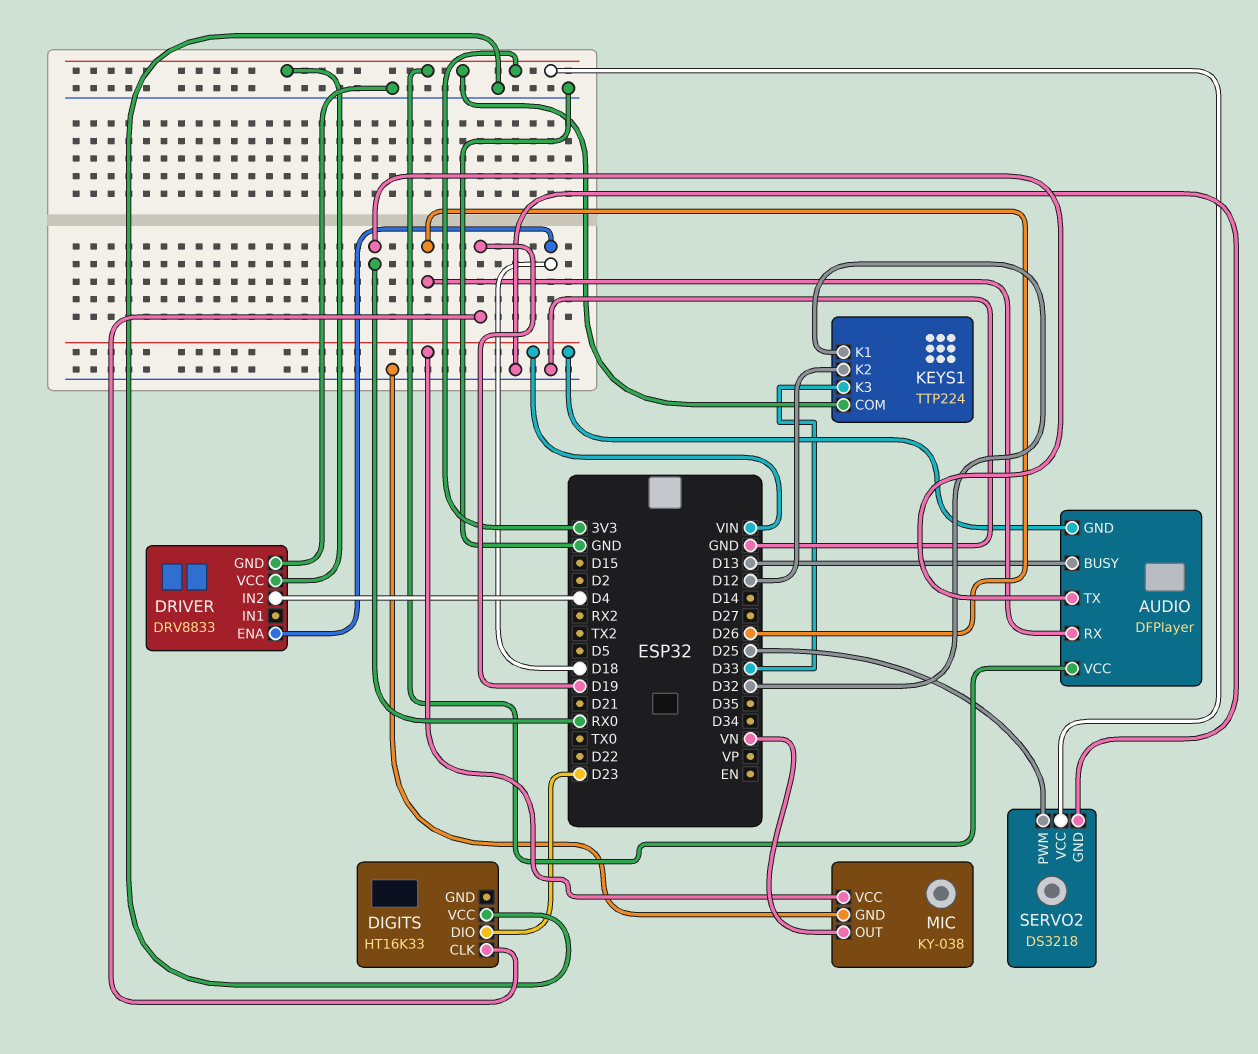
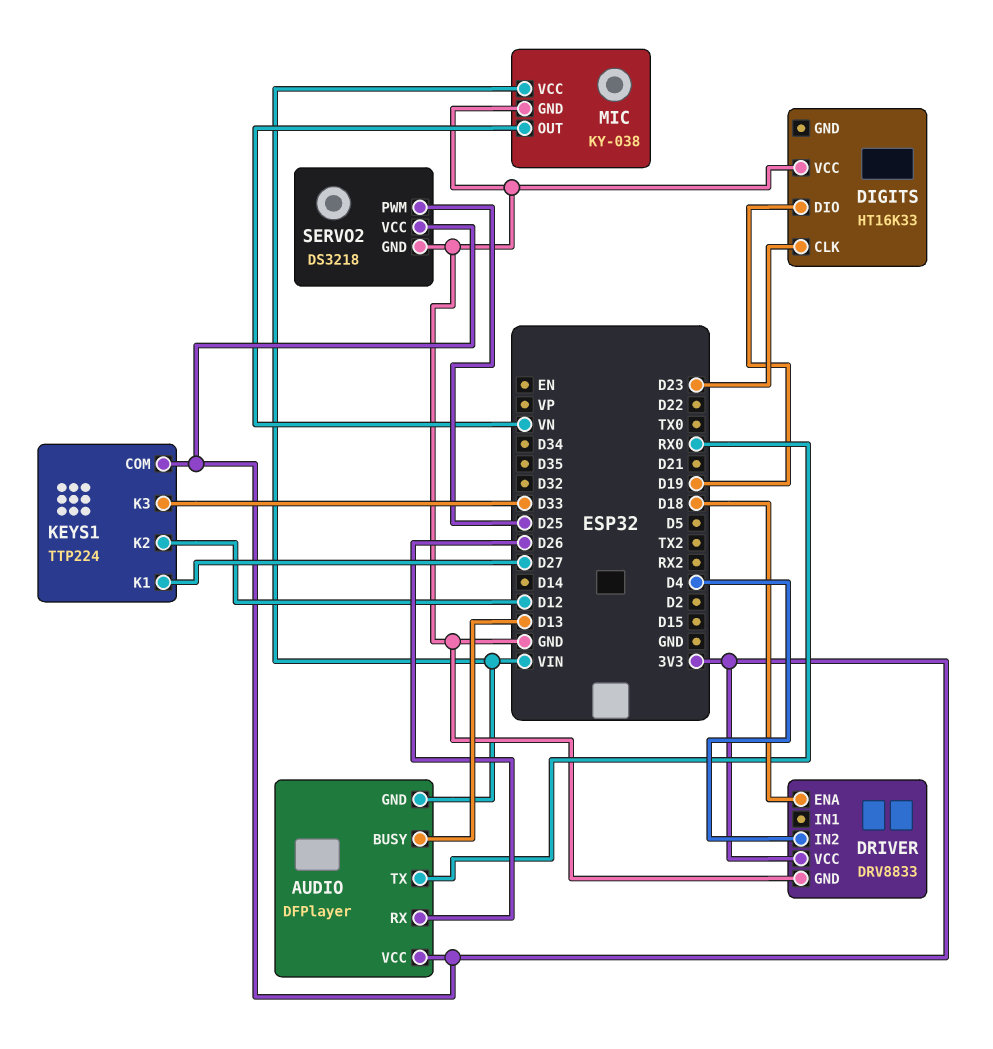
DIGITS pin CLK: D19 -> D23
DIGITS pin DIO: D23 -> D19
KEYS1 pin K1: D32 -> D27

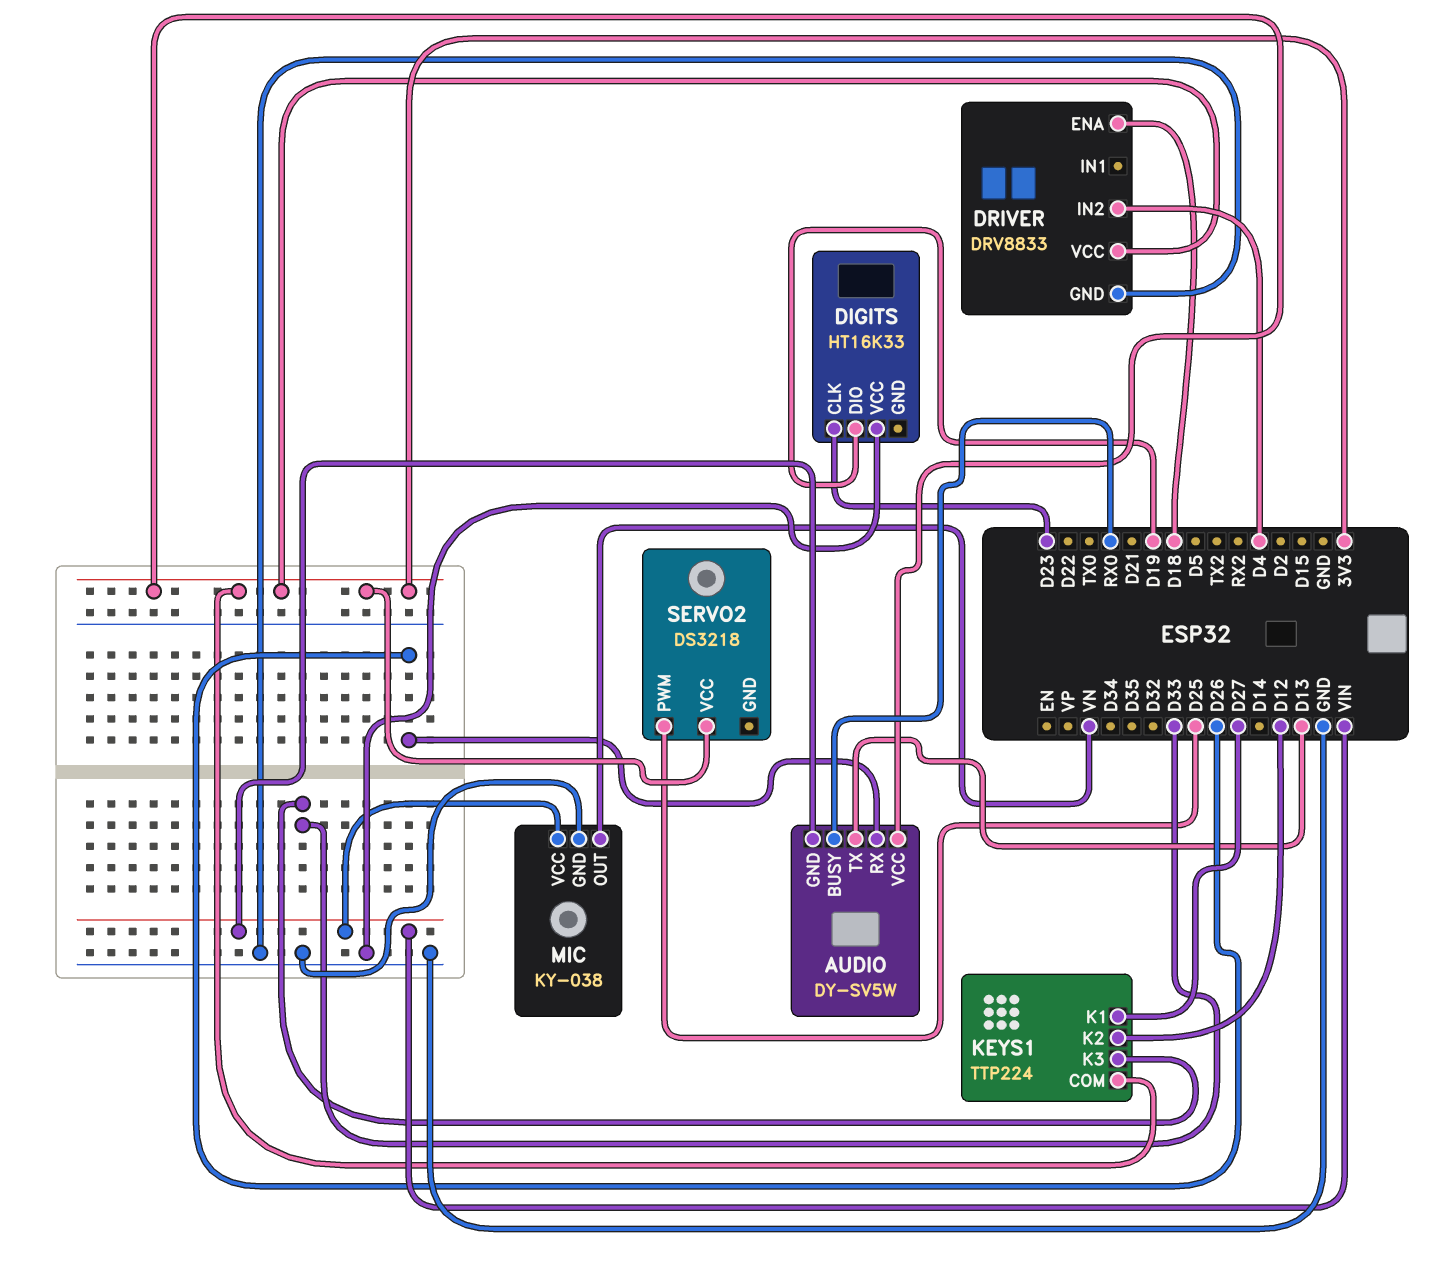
AUDIO: DFPlayer -> DY-SV5W
AUDIO pin BUSY: D13 -> RX0
AUDIO pin TX: RX0 -> D13
SERVO2 pin GND: GND -> none

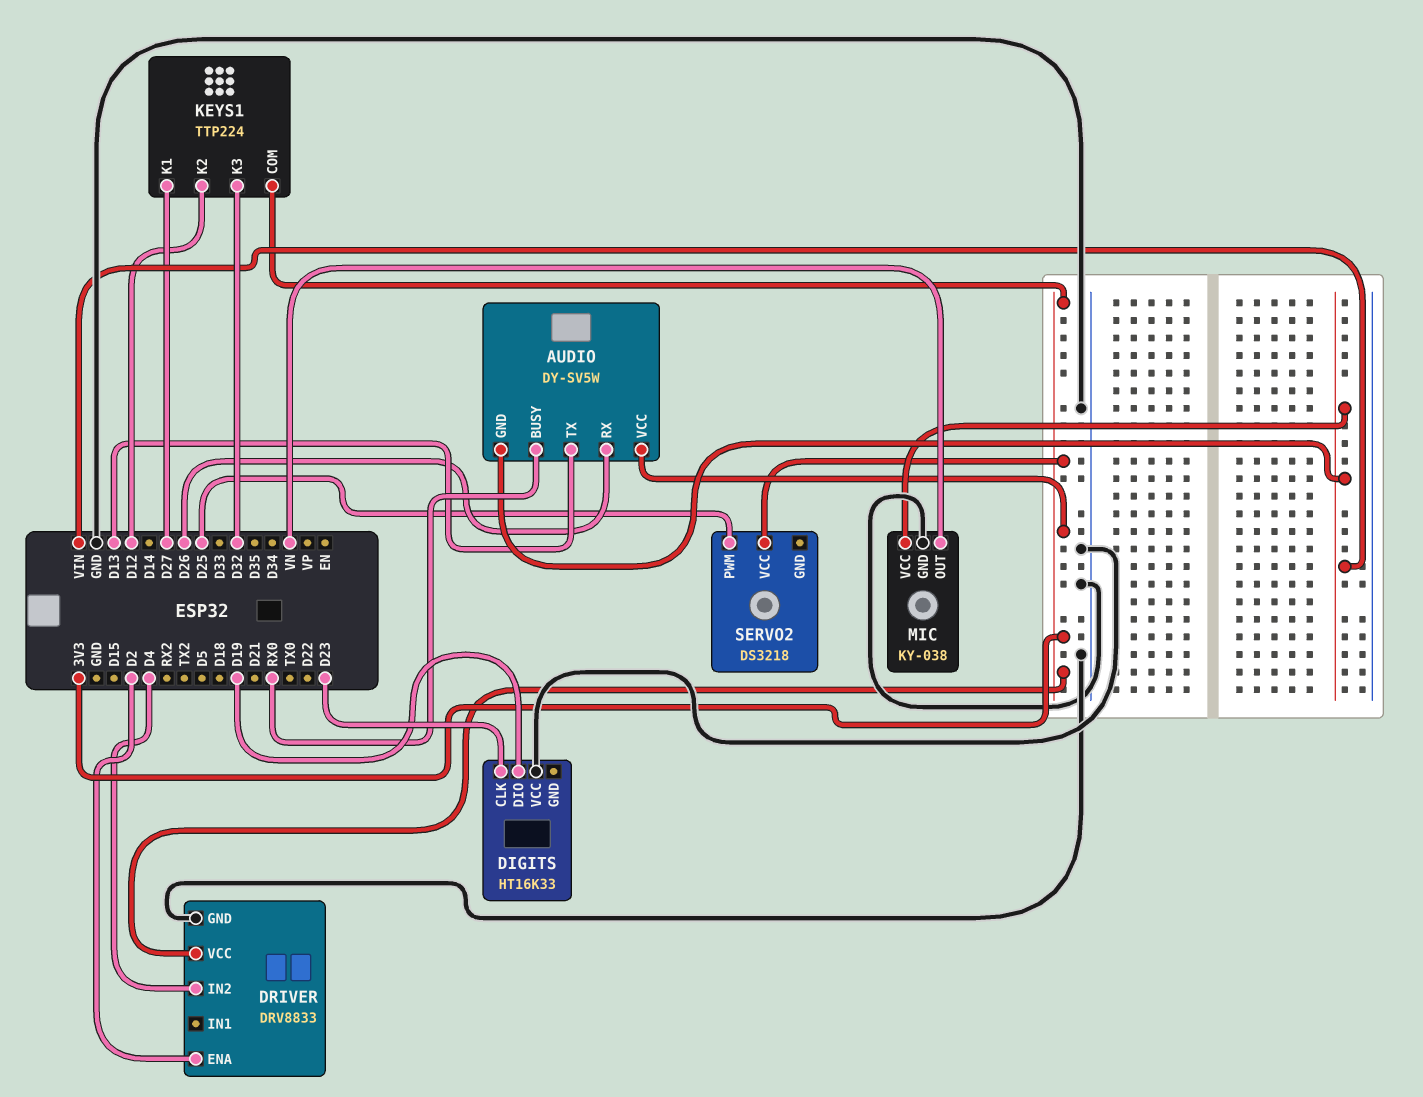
DRIVER pin ENA: D18 -> D2
KEYS1 pin K3: D33 -> D32

